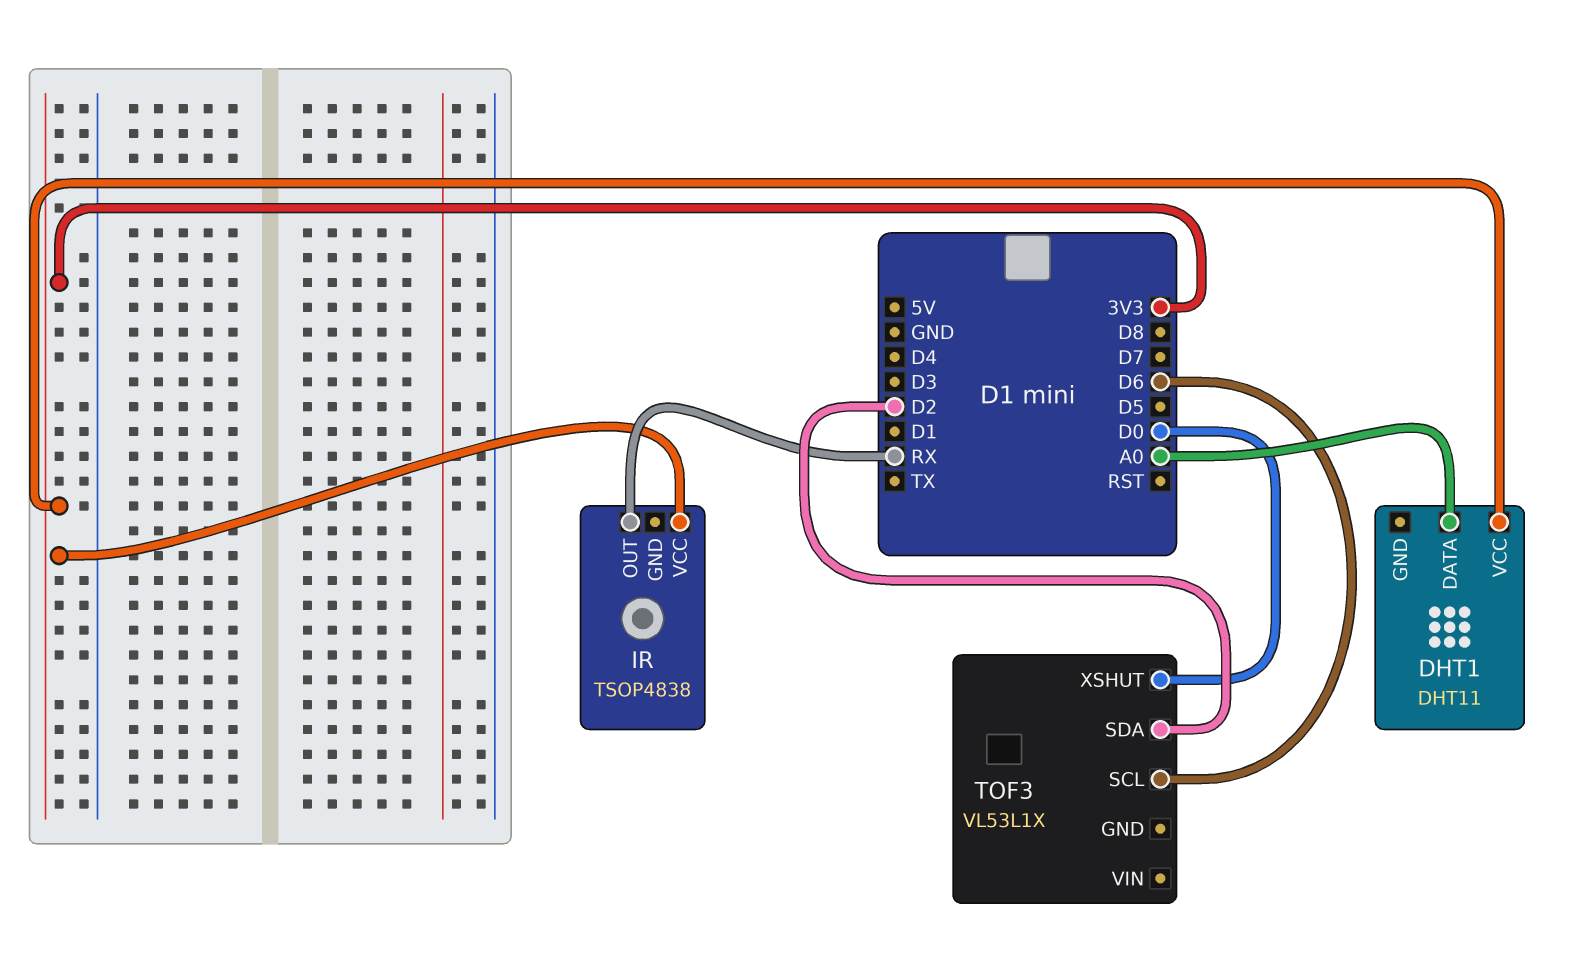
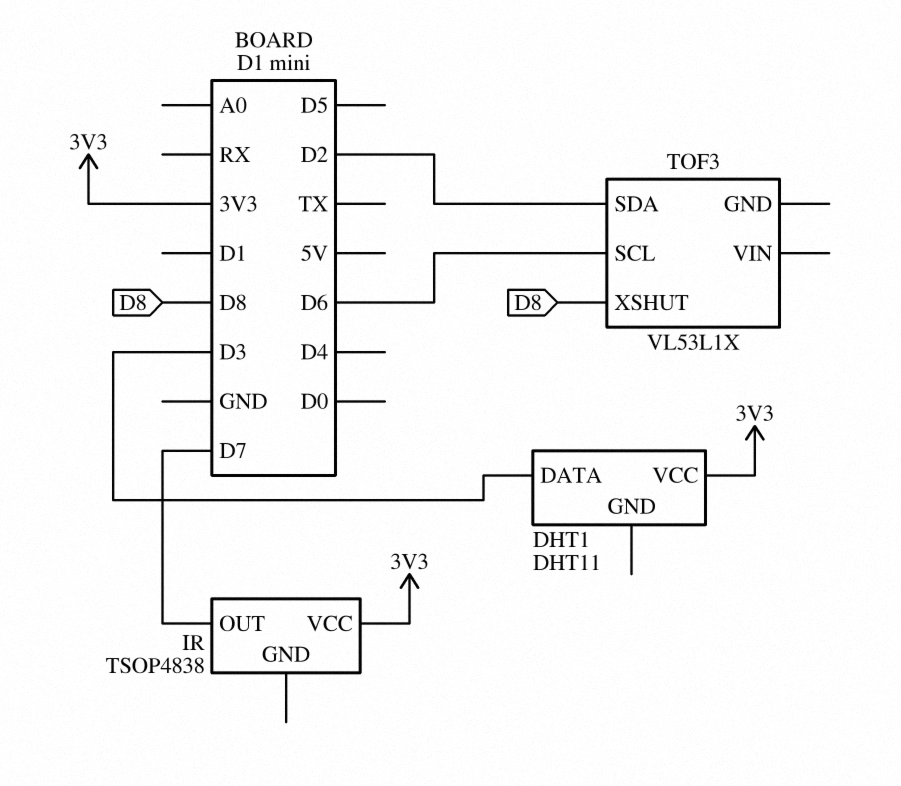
DHT1 pin DATA: A0 -> D3
IR pin OUT: RX -> D7
TOF3 pin XSHUT: D0 -> D8

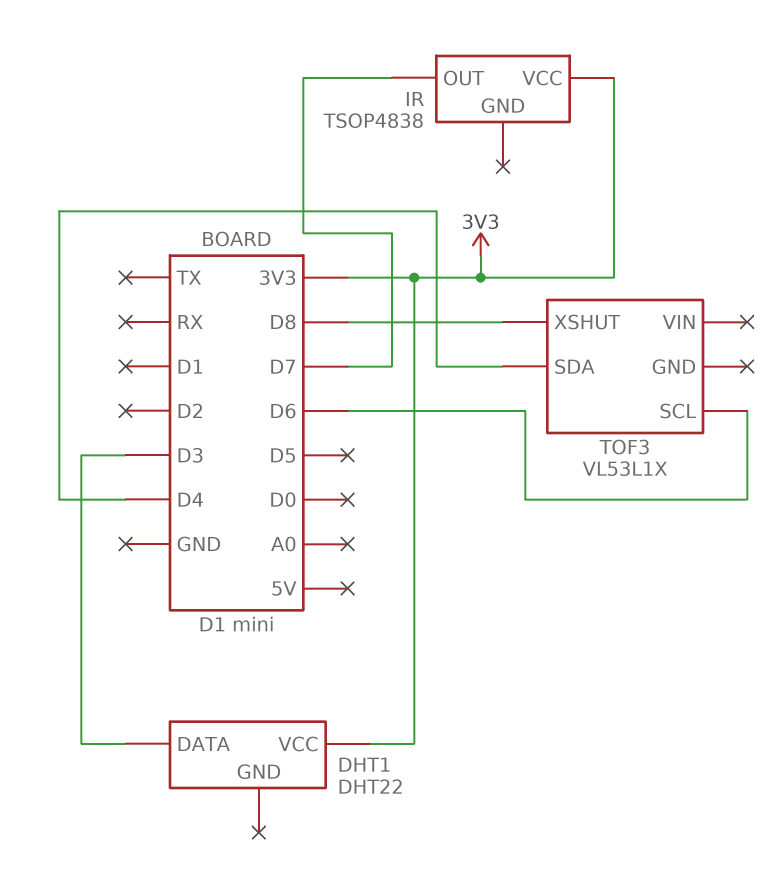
DHT1: DHT11 -> DHT22
TOF3 pin SDA: D2 -> D4

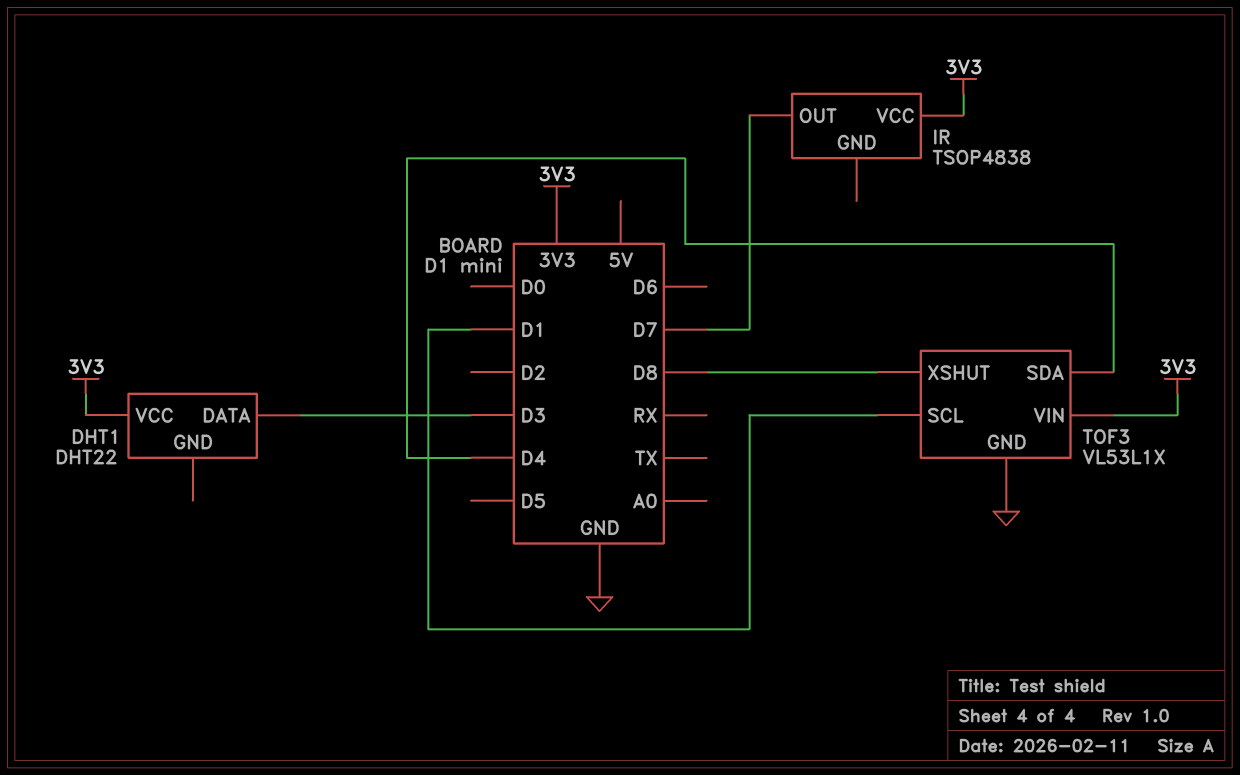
TOF3 pin GND: none -> GND
TOF3 pin SCL: D6 -> D1
TOF3 pin VIN: none -> 3V3

